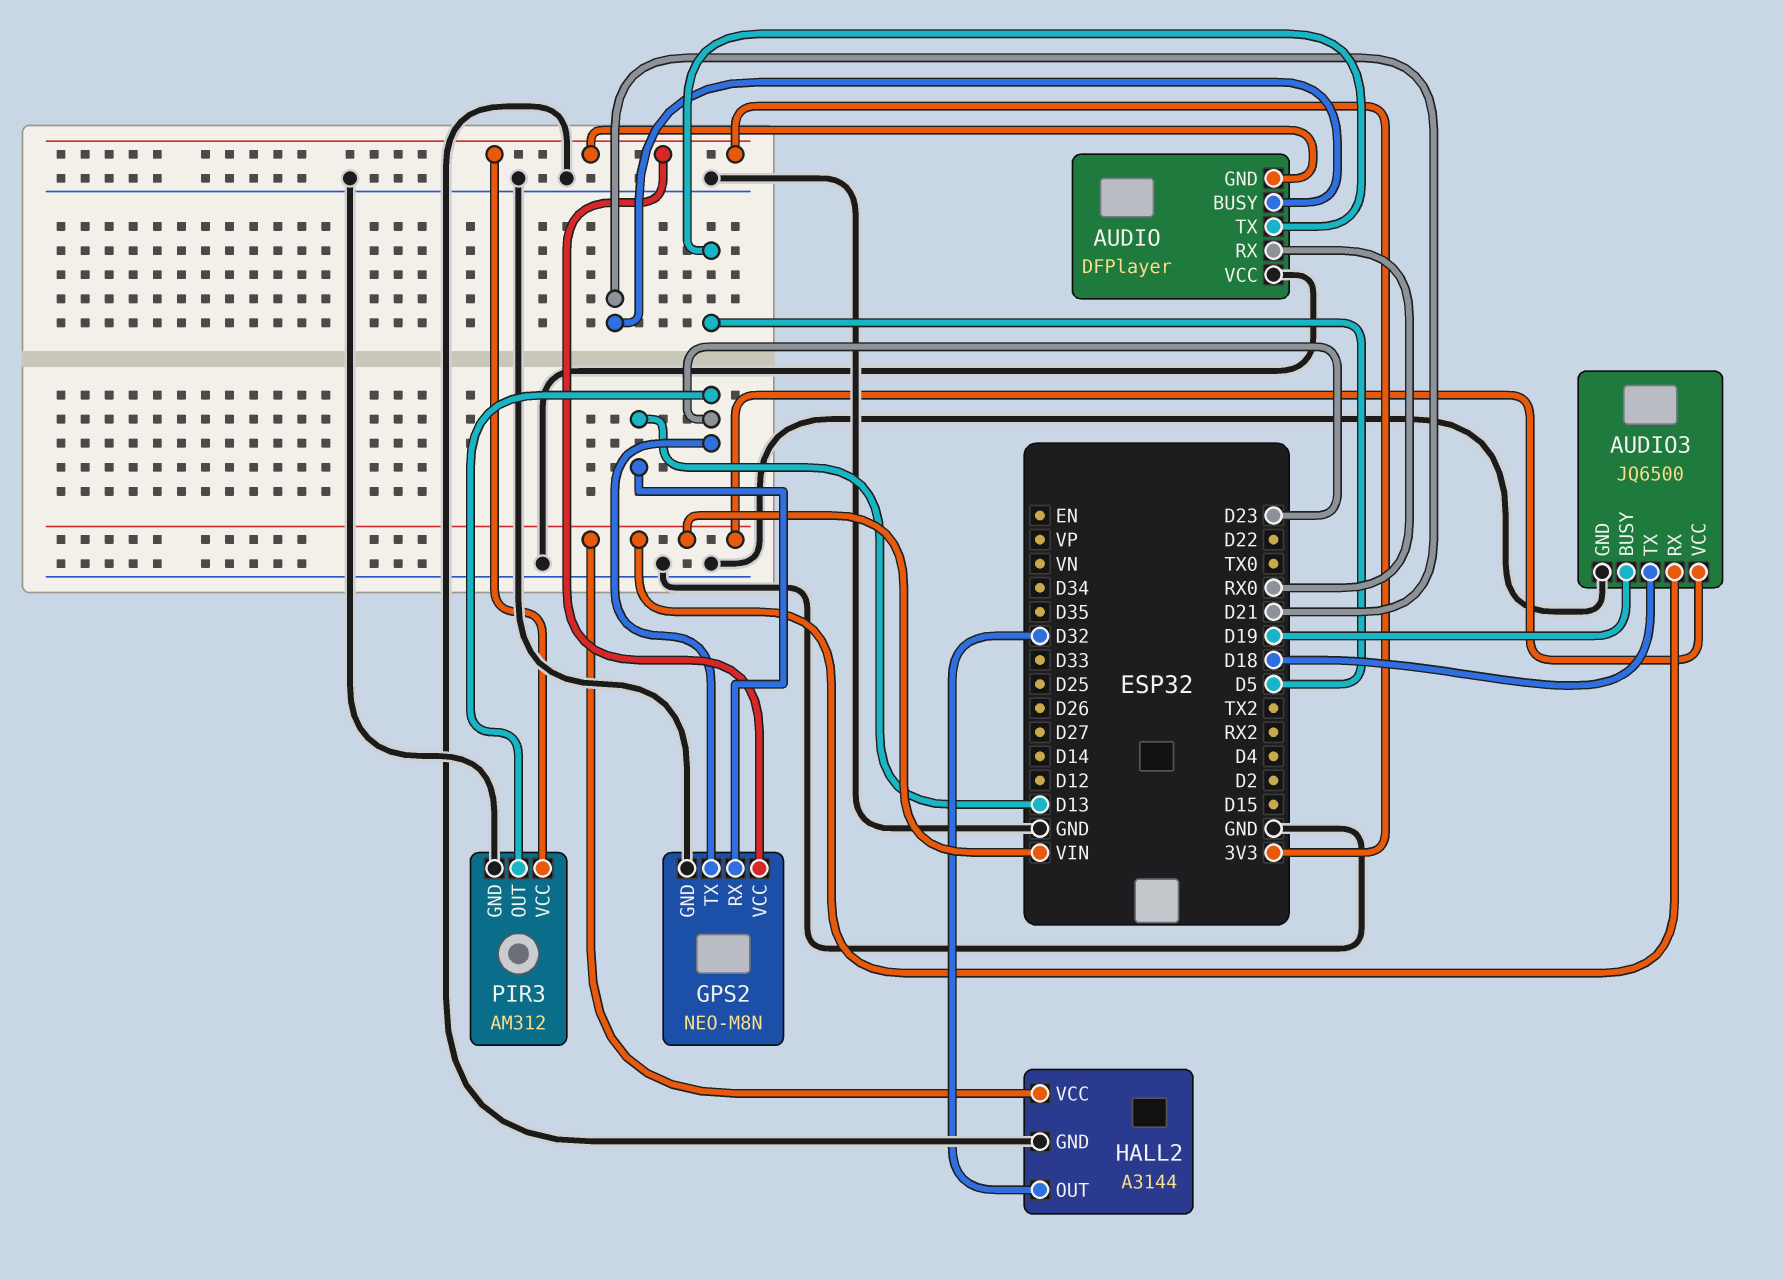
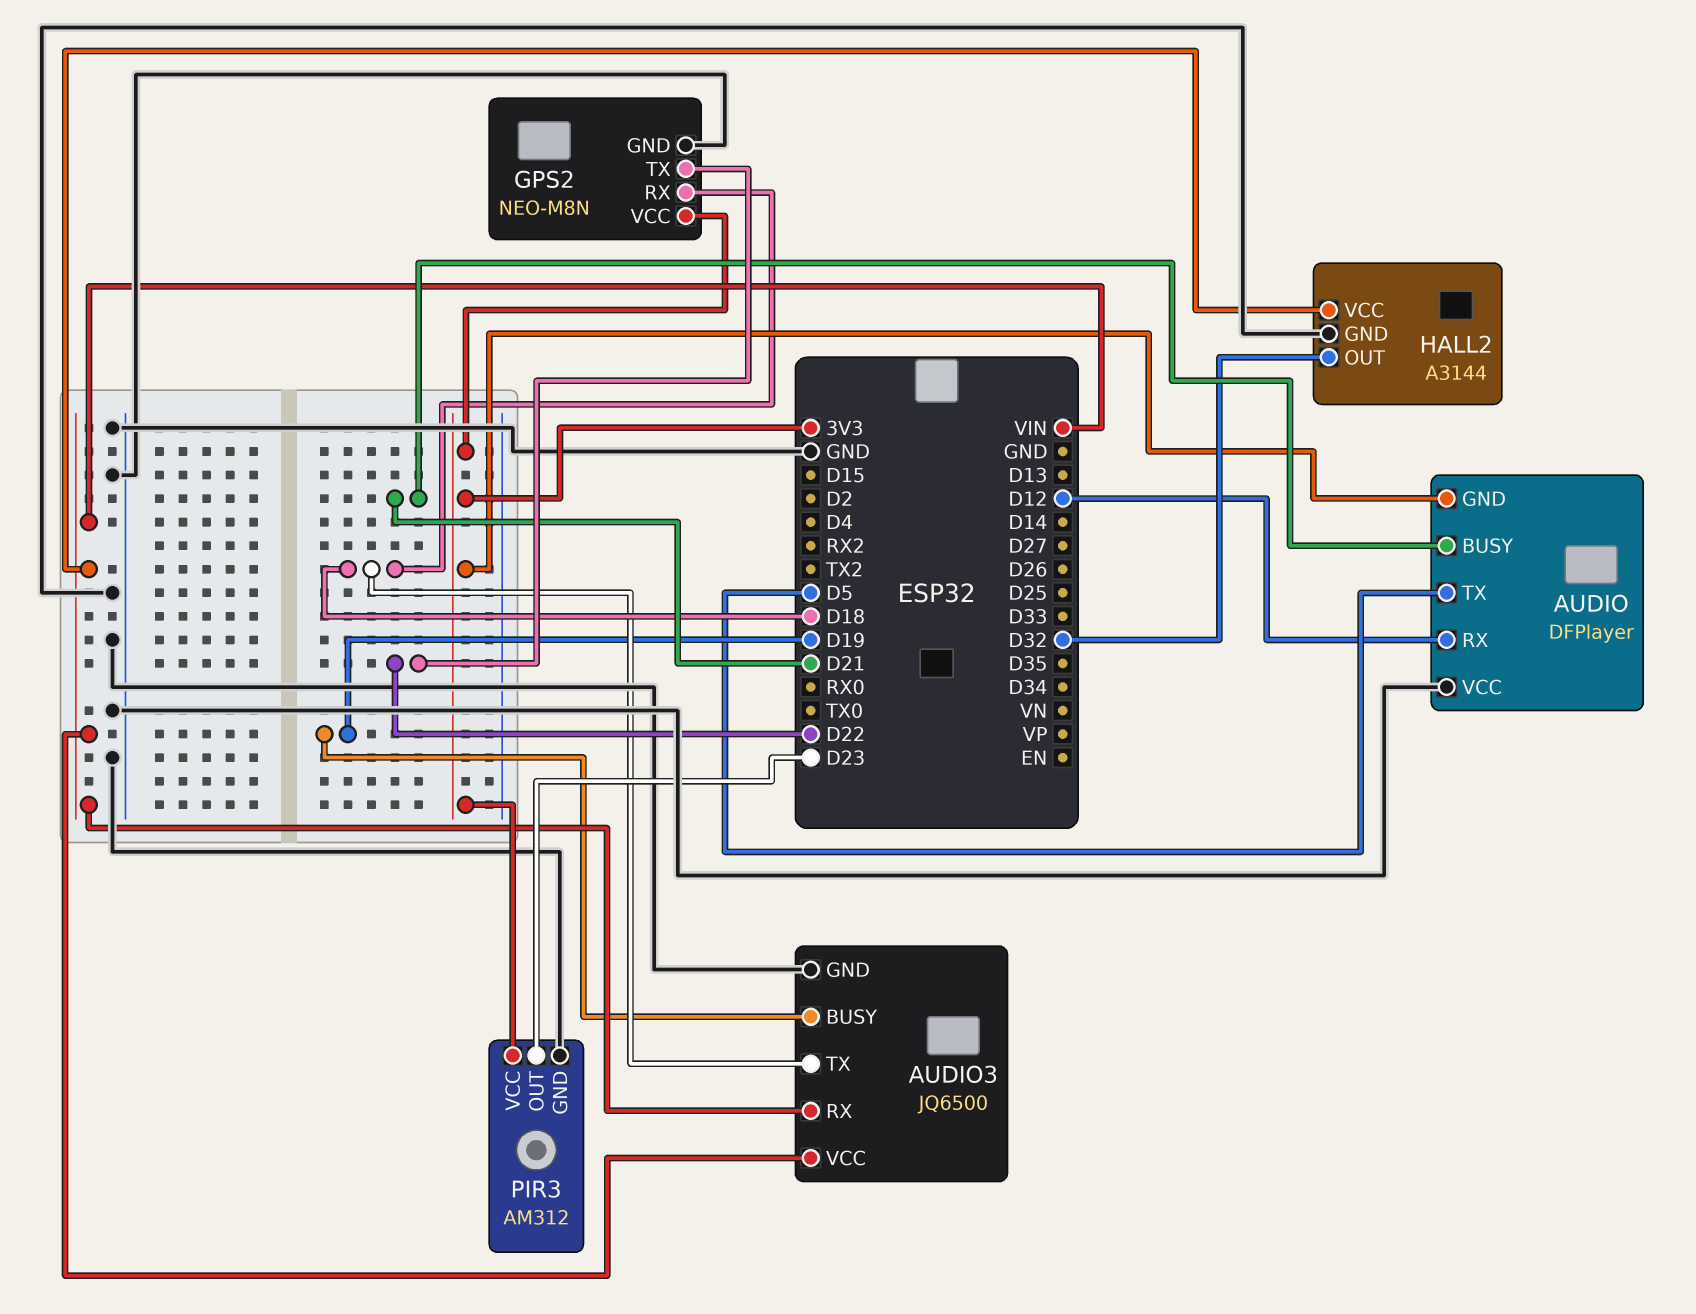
AUDIO pin RX: RX0 -> D12
GPS2 pin RX: D13 -> D18
GPS2 pin TX: D23 -> D22

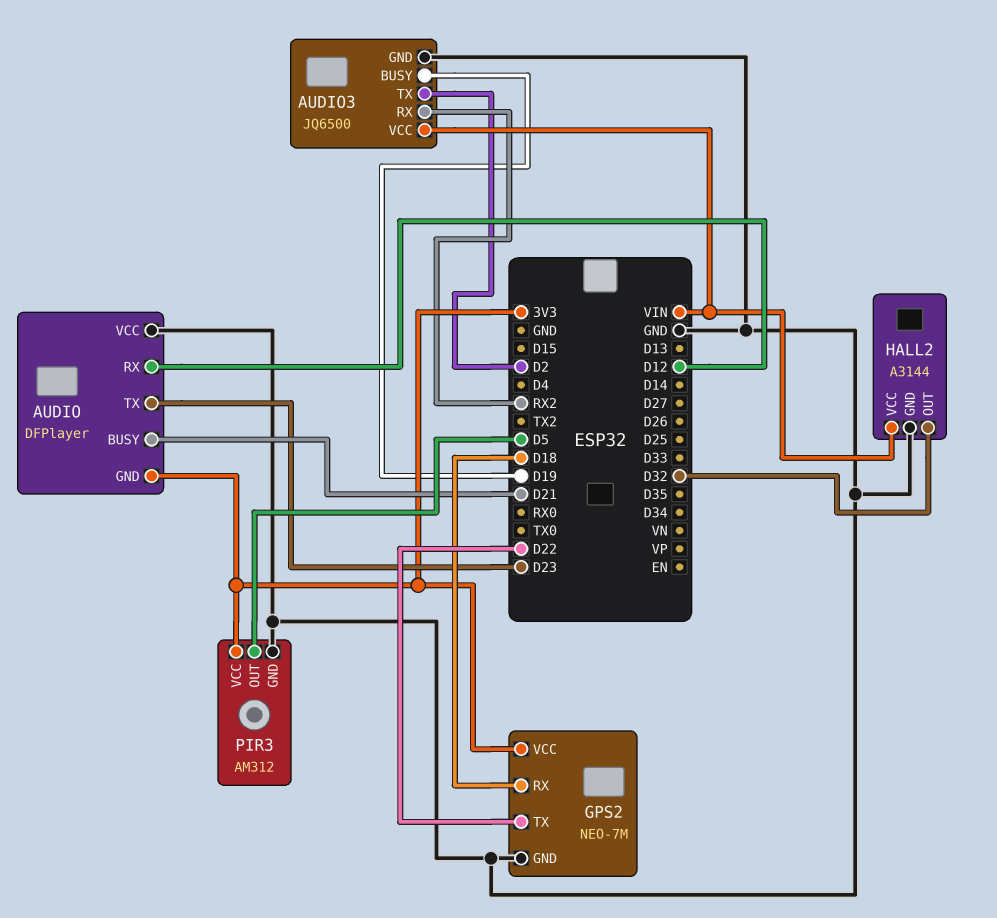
AUDIO pin TX: D5 -> D23
AUDIO3 pin RX: VIN -> RX2
AUDIO3 pin TX: D18 -> D2
GPS2: NEO-M8N -> NEO-7M
PIR3 pin OUT: D23 -> D5

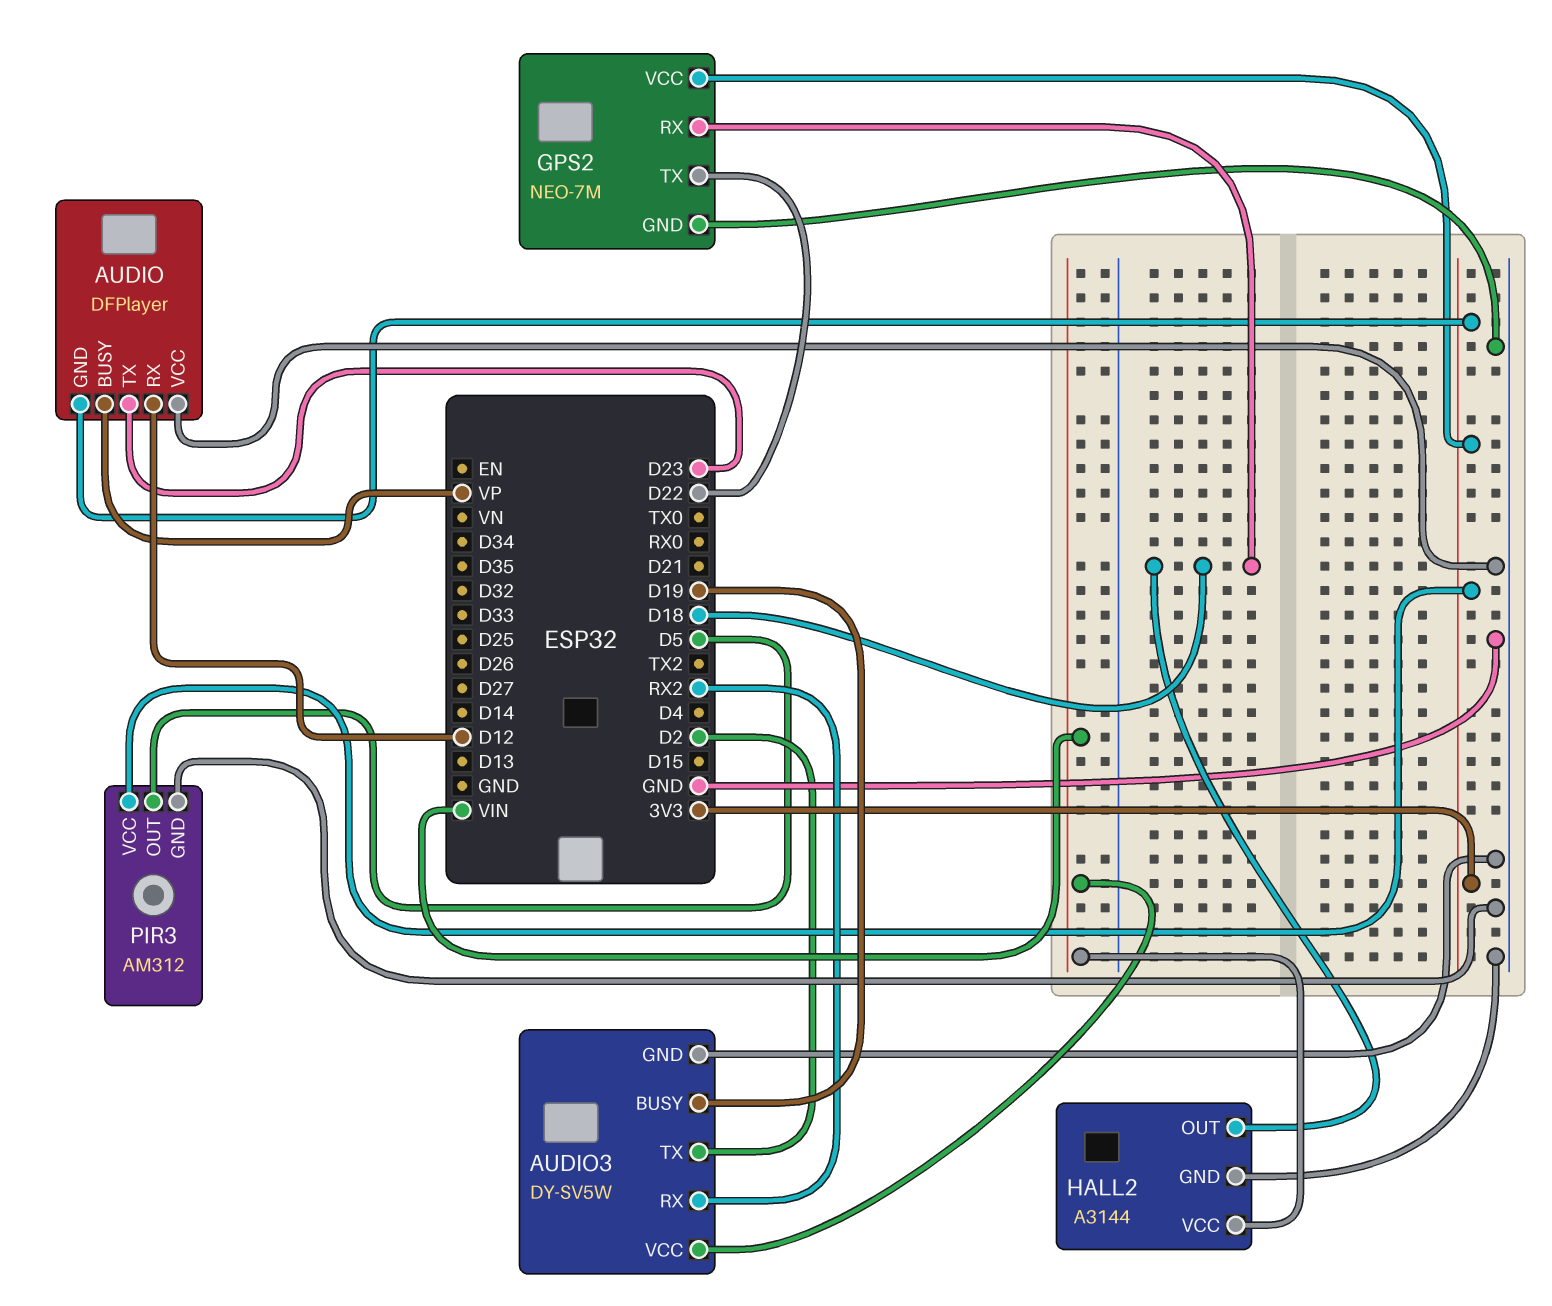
AUDIO pin BUSY: D21 -> VP
AUDIO3: JQ6500 -> DY-SV5W
HALL2 pin OUT: D32 -> D18

